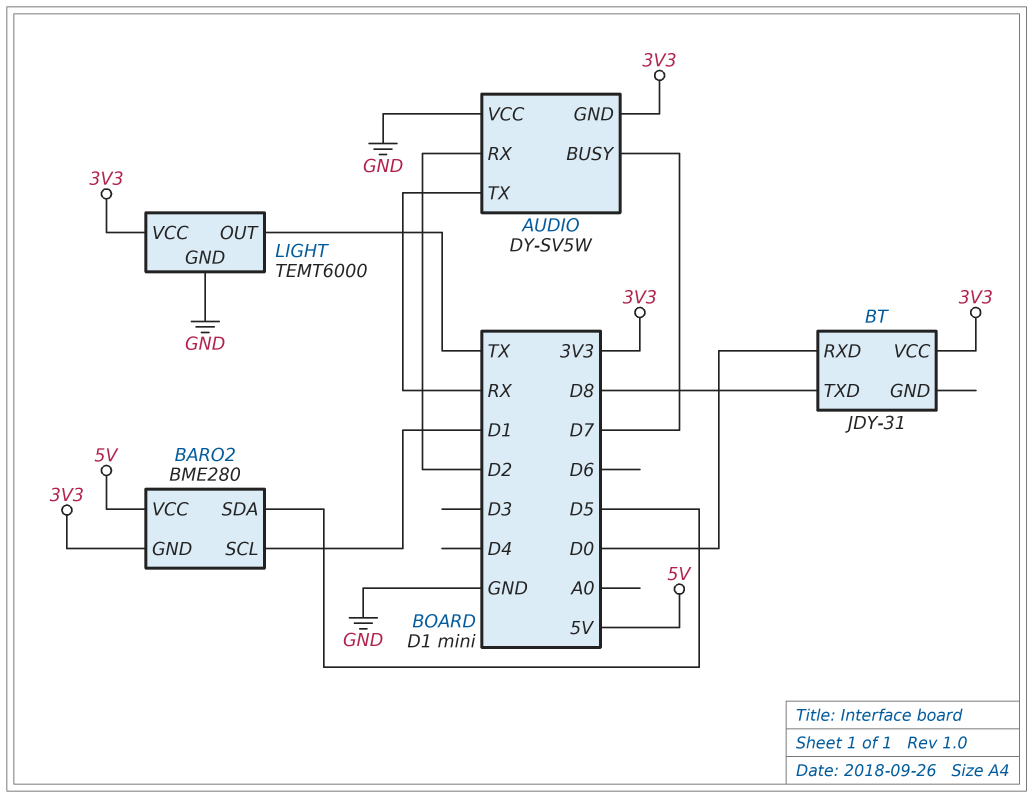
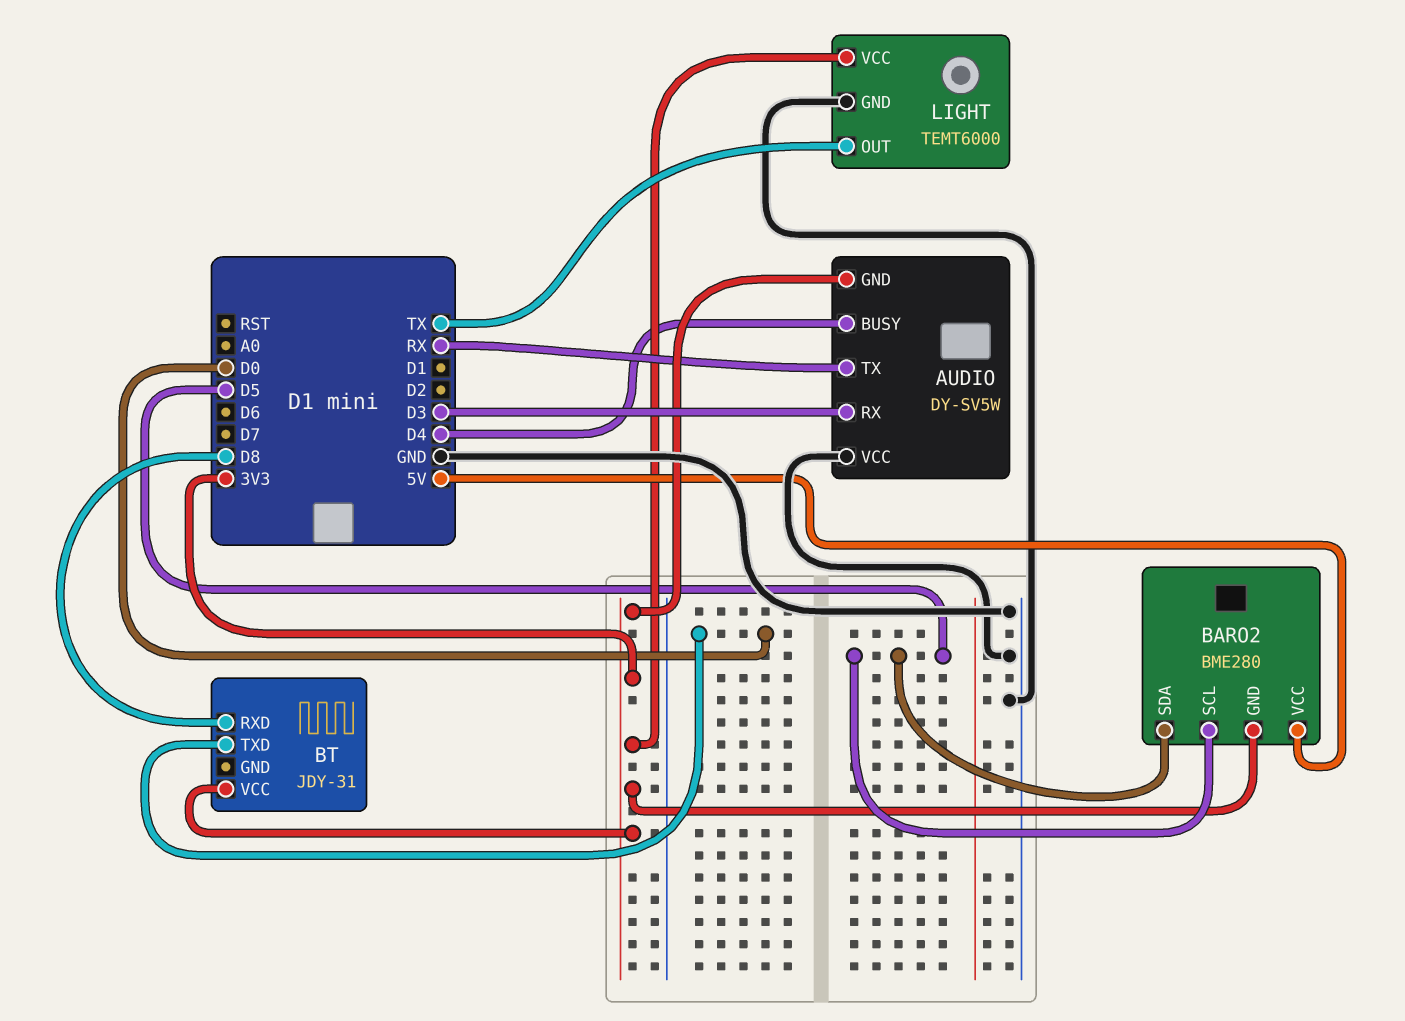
AUDIO pin BUSY: D7 -> D4
AUDIO pin RX: D2 -> D3
BARO2 pin SCL: D1 -> D5
BT pin RXD: D0 -> D8
BT pin TXD: D8 -> D0

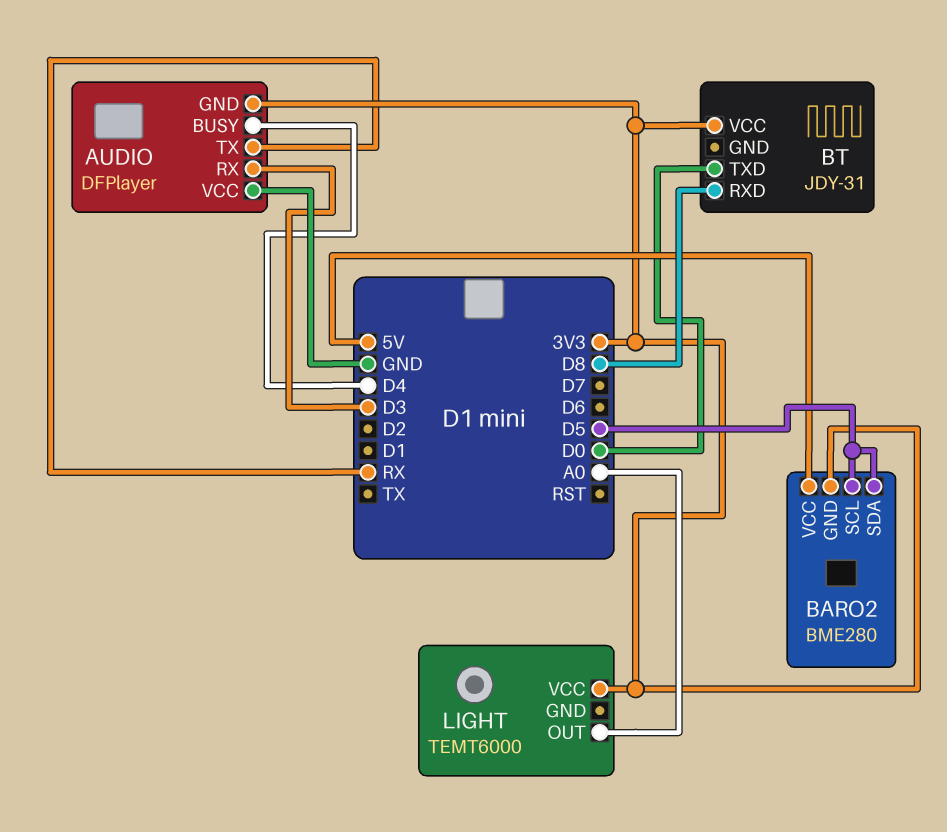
AUDIO: DY-SV5W -> DFPlayer
LIGHT pin GND: GND -> none
LIGHT pin OUT: TX -> A0

